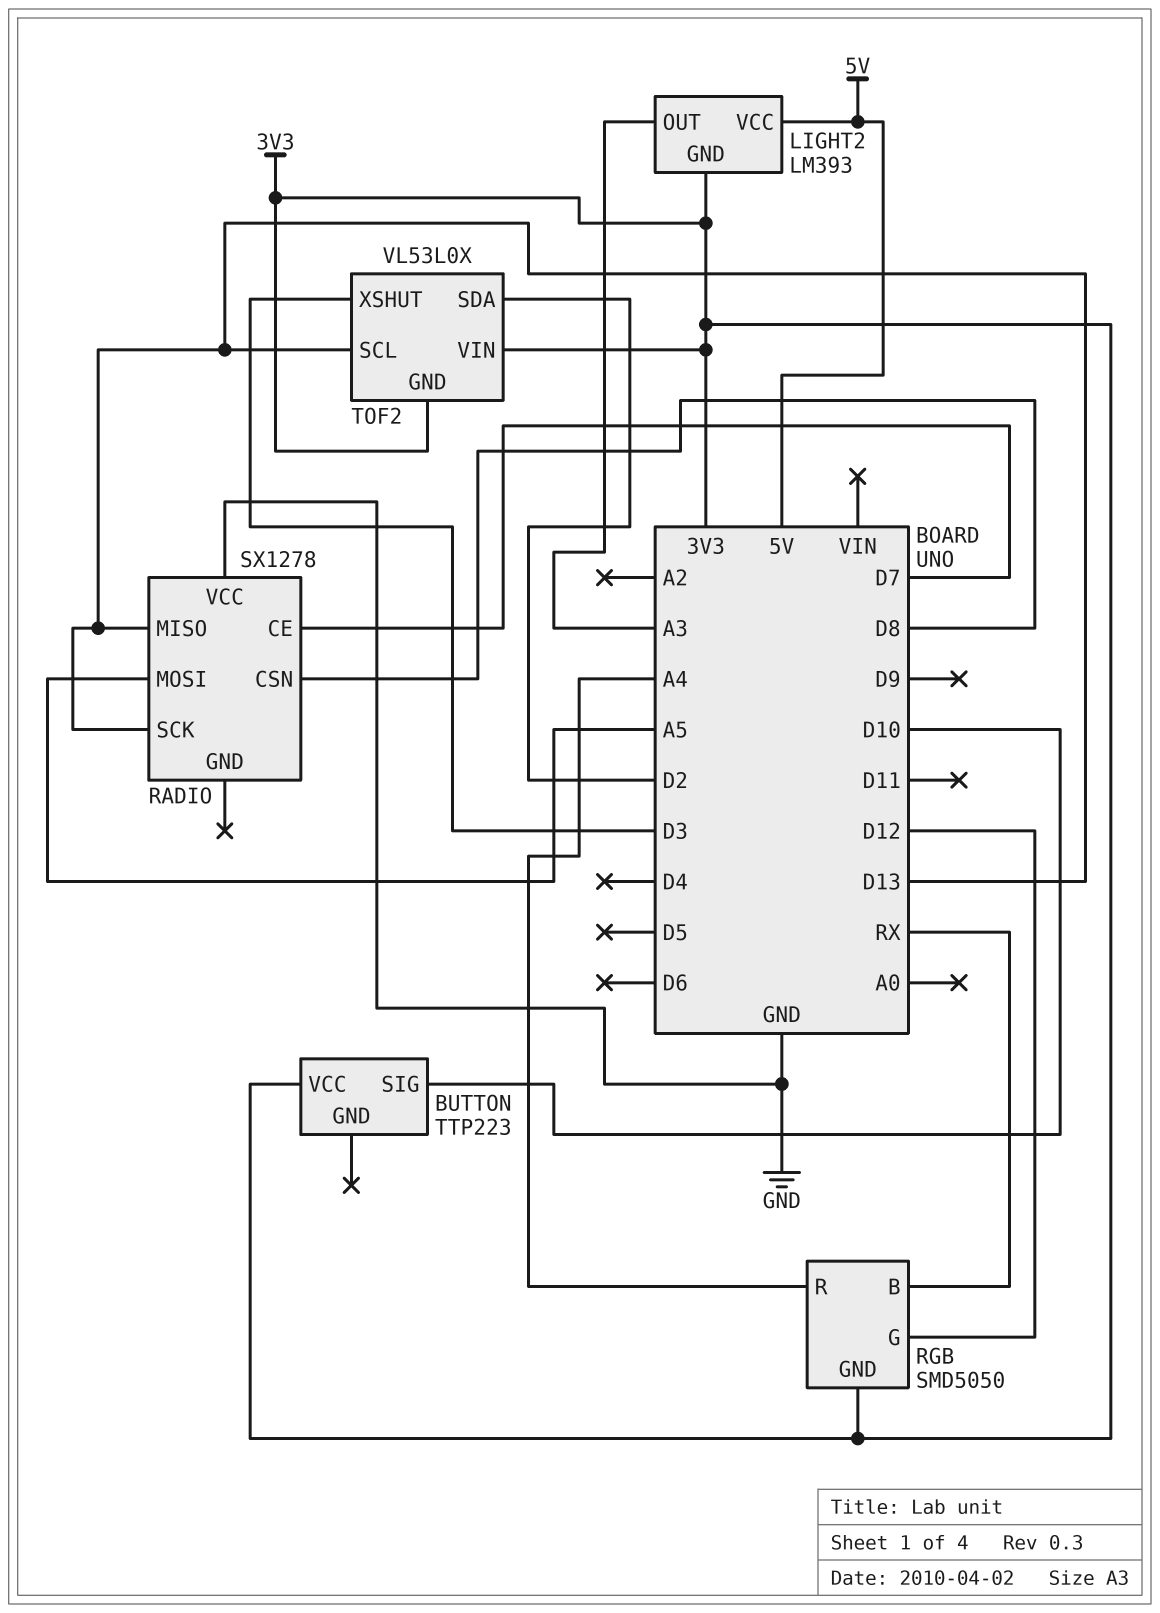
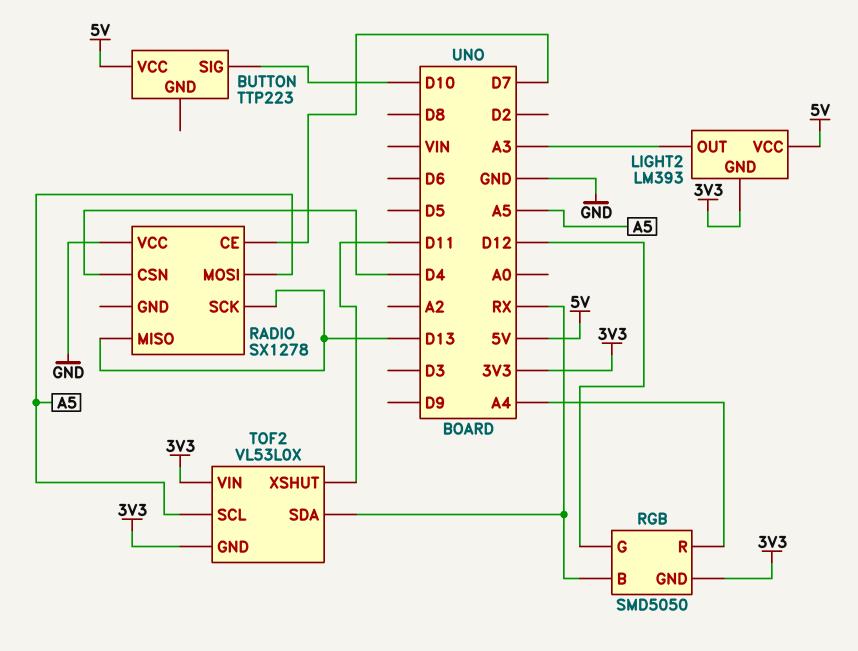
BUTTON pin VCC: 3V3 -> 5V
RADIO pin CSN: D8 -> D4
TOF2 pin SCL: D13 -> A5
TOF2 pin SDA: D2 -> RX
TOF2 pin XSHUT: D3 -> D11

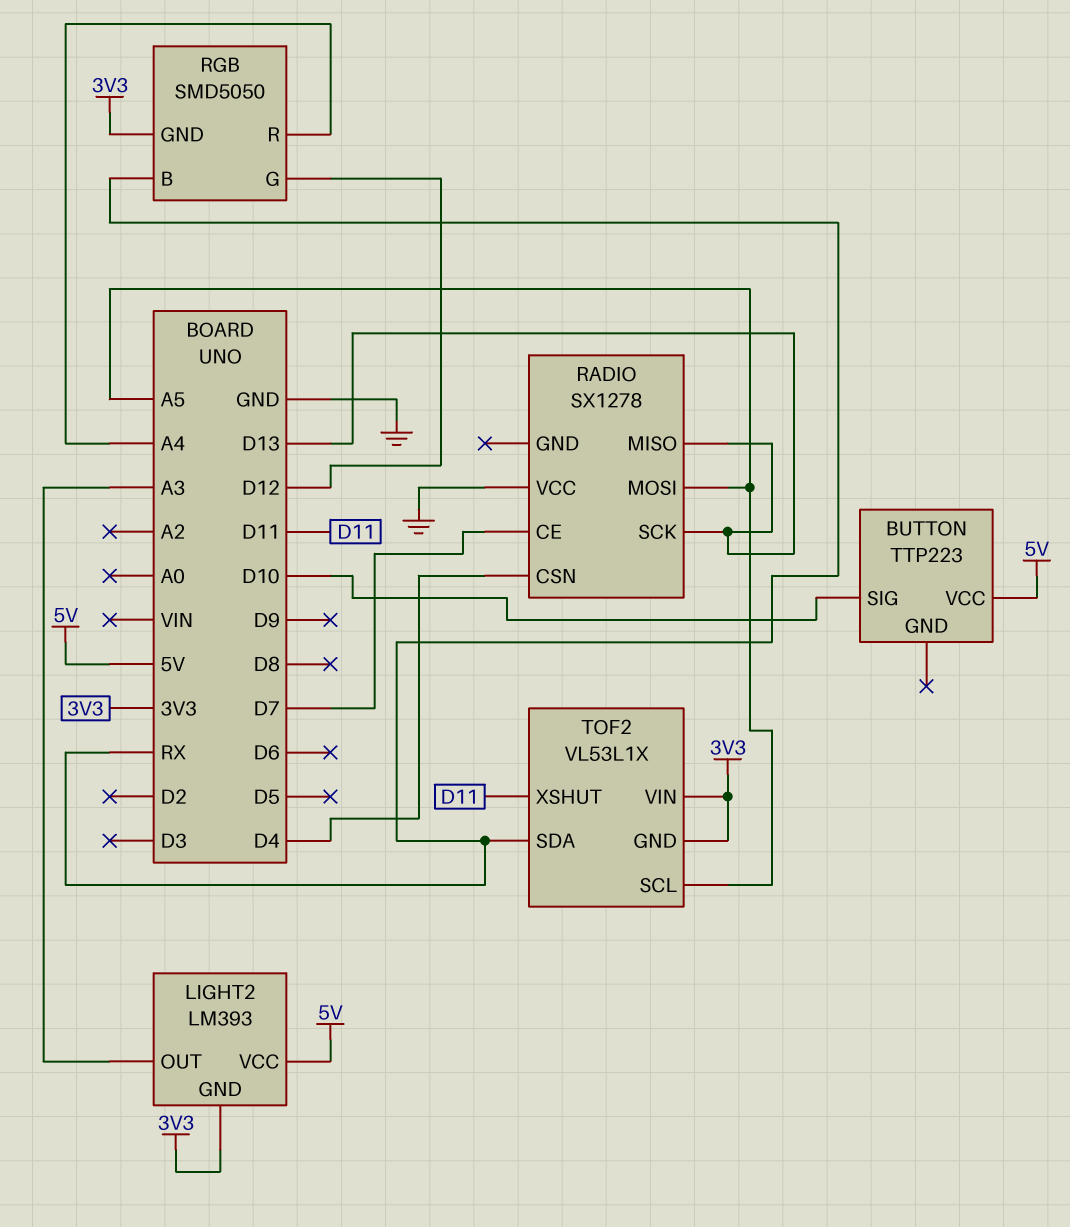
TOF2: VL53L0X -> VL53L1X

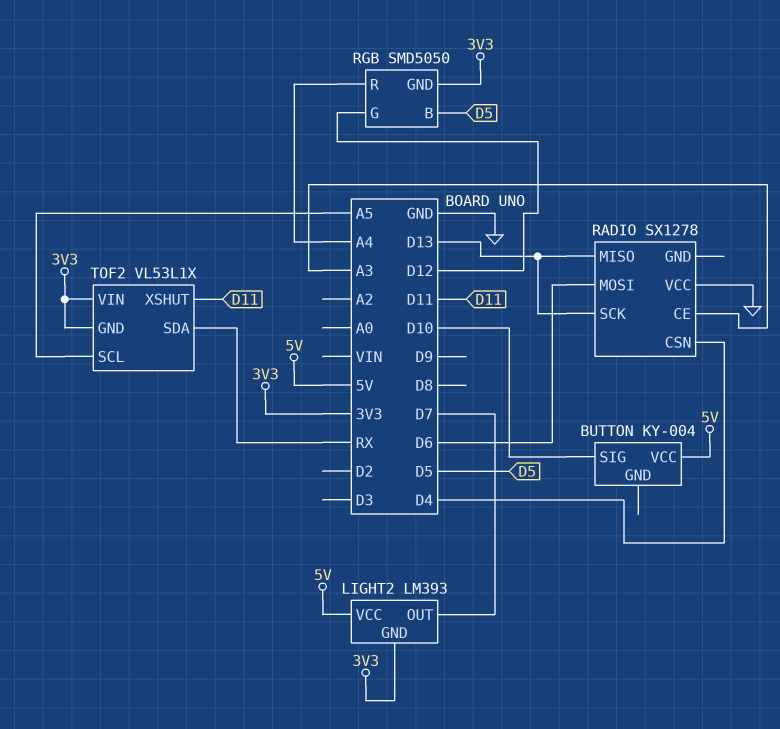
BUTTON: TTP223 -> KY-004
LIGHT2 pin OUT: A3 -> D7
RADIO pin CE: D7 -> A3
RADIO pin MOSI: A5 -> D6
RGB pin B: RX -> D5

